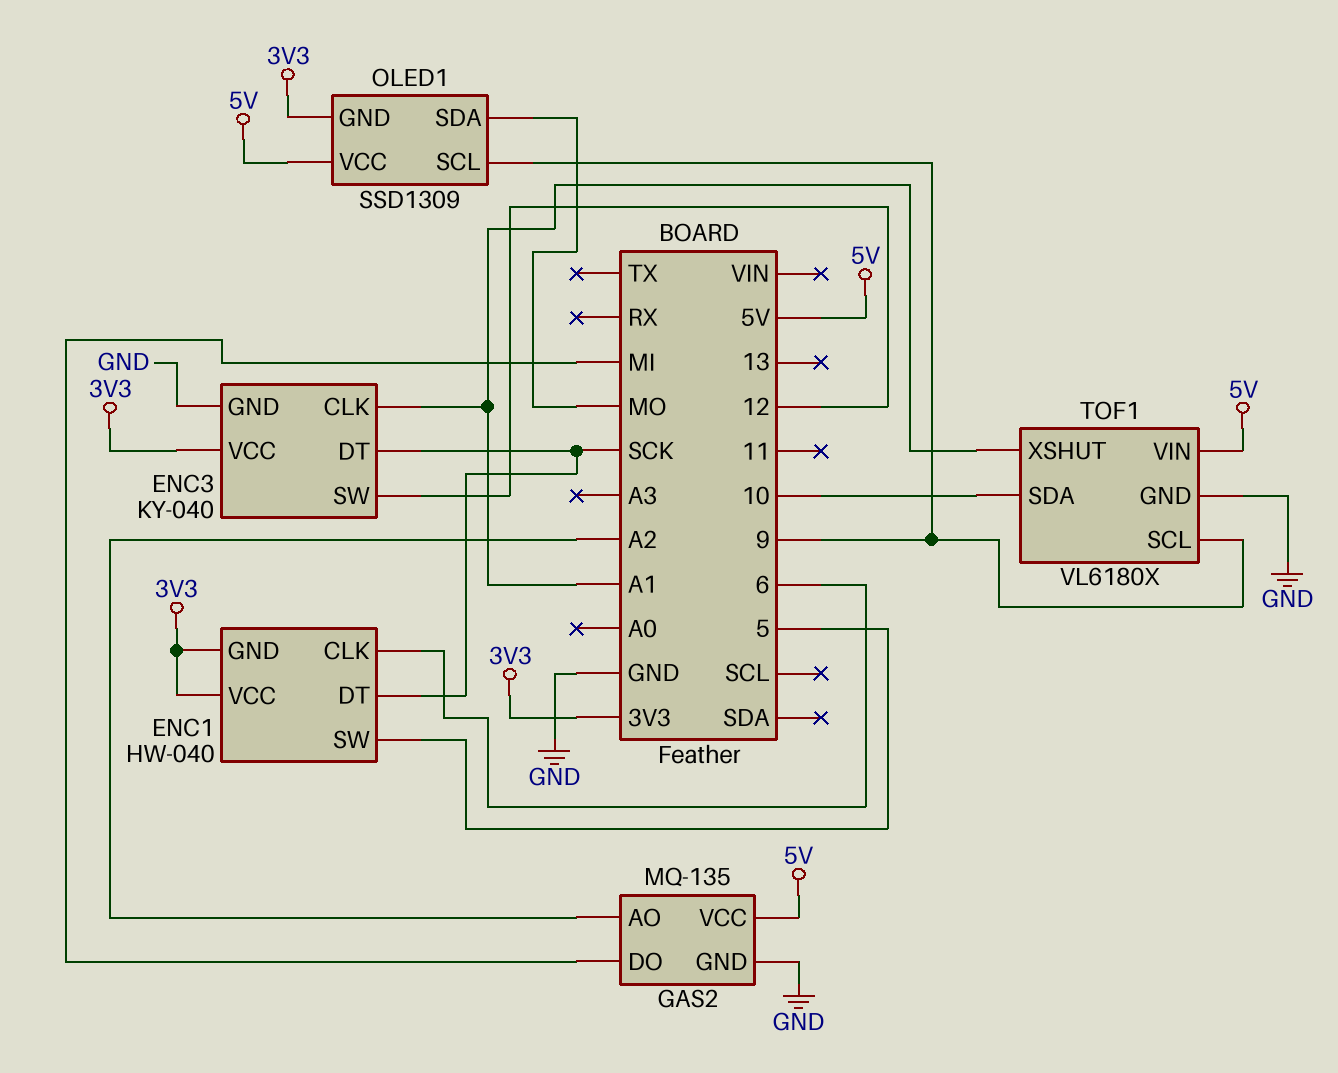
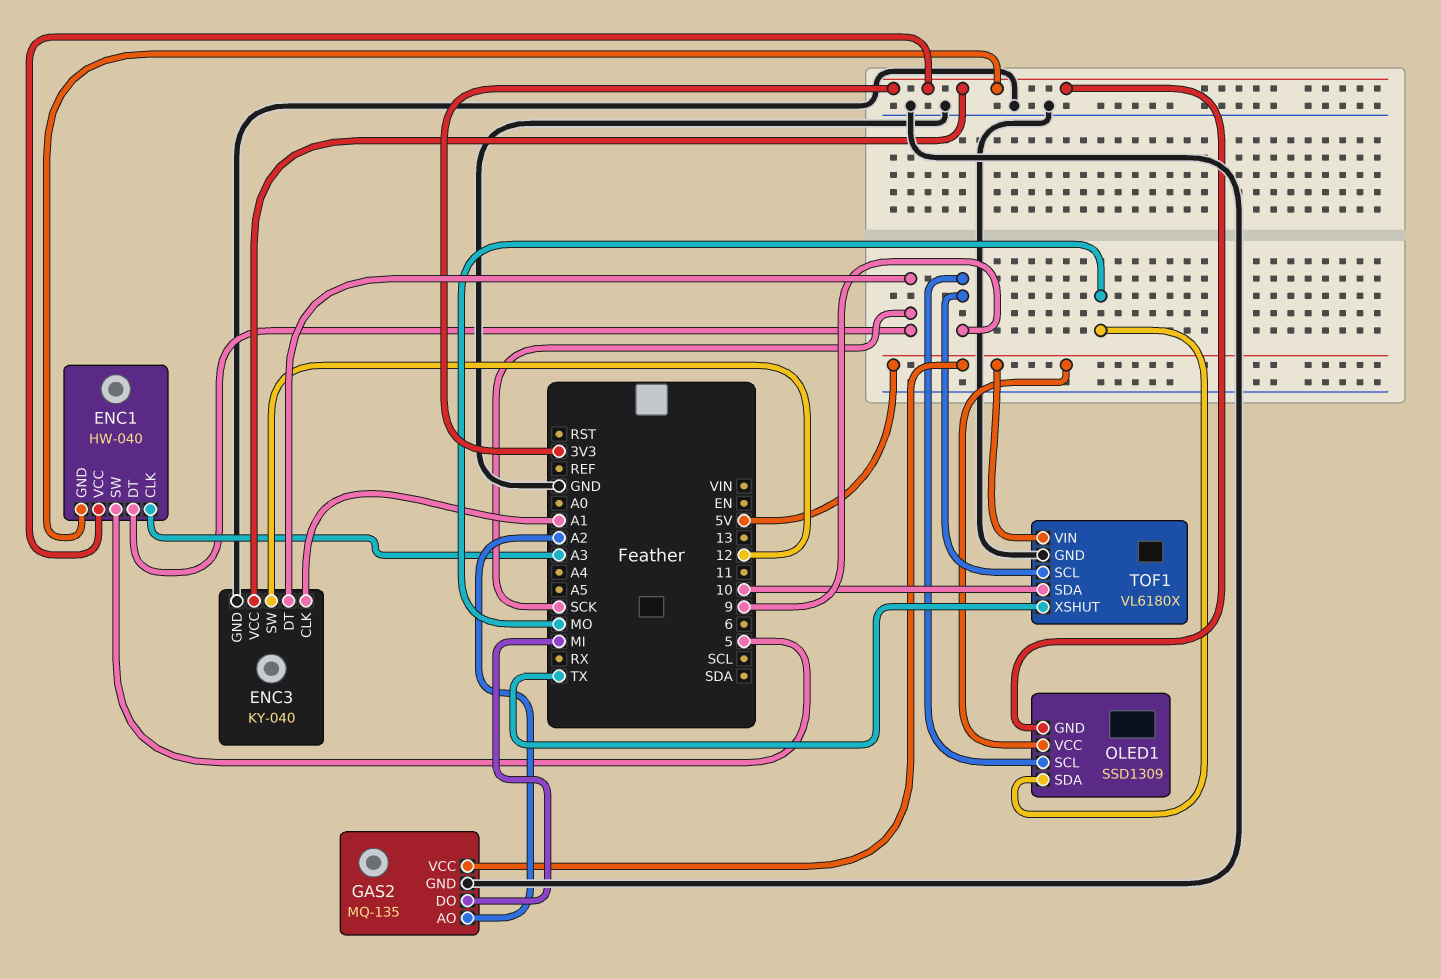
ENC1 pin CLK: 6 -> A3
TOF1 pin XSHUT: A1 -> TX

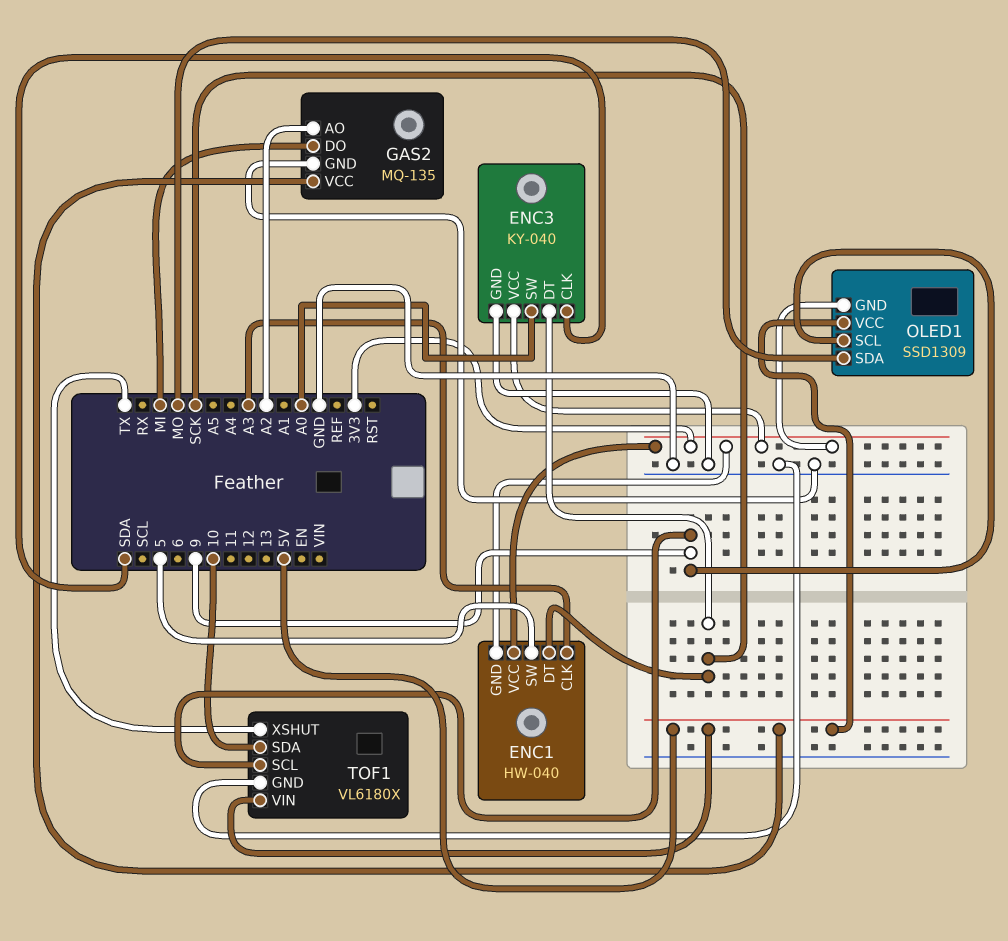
ENC3 pin CLK: A1 -> SDA
ENC3 pin SW: 12 -> A0

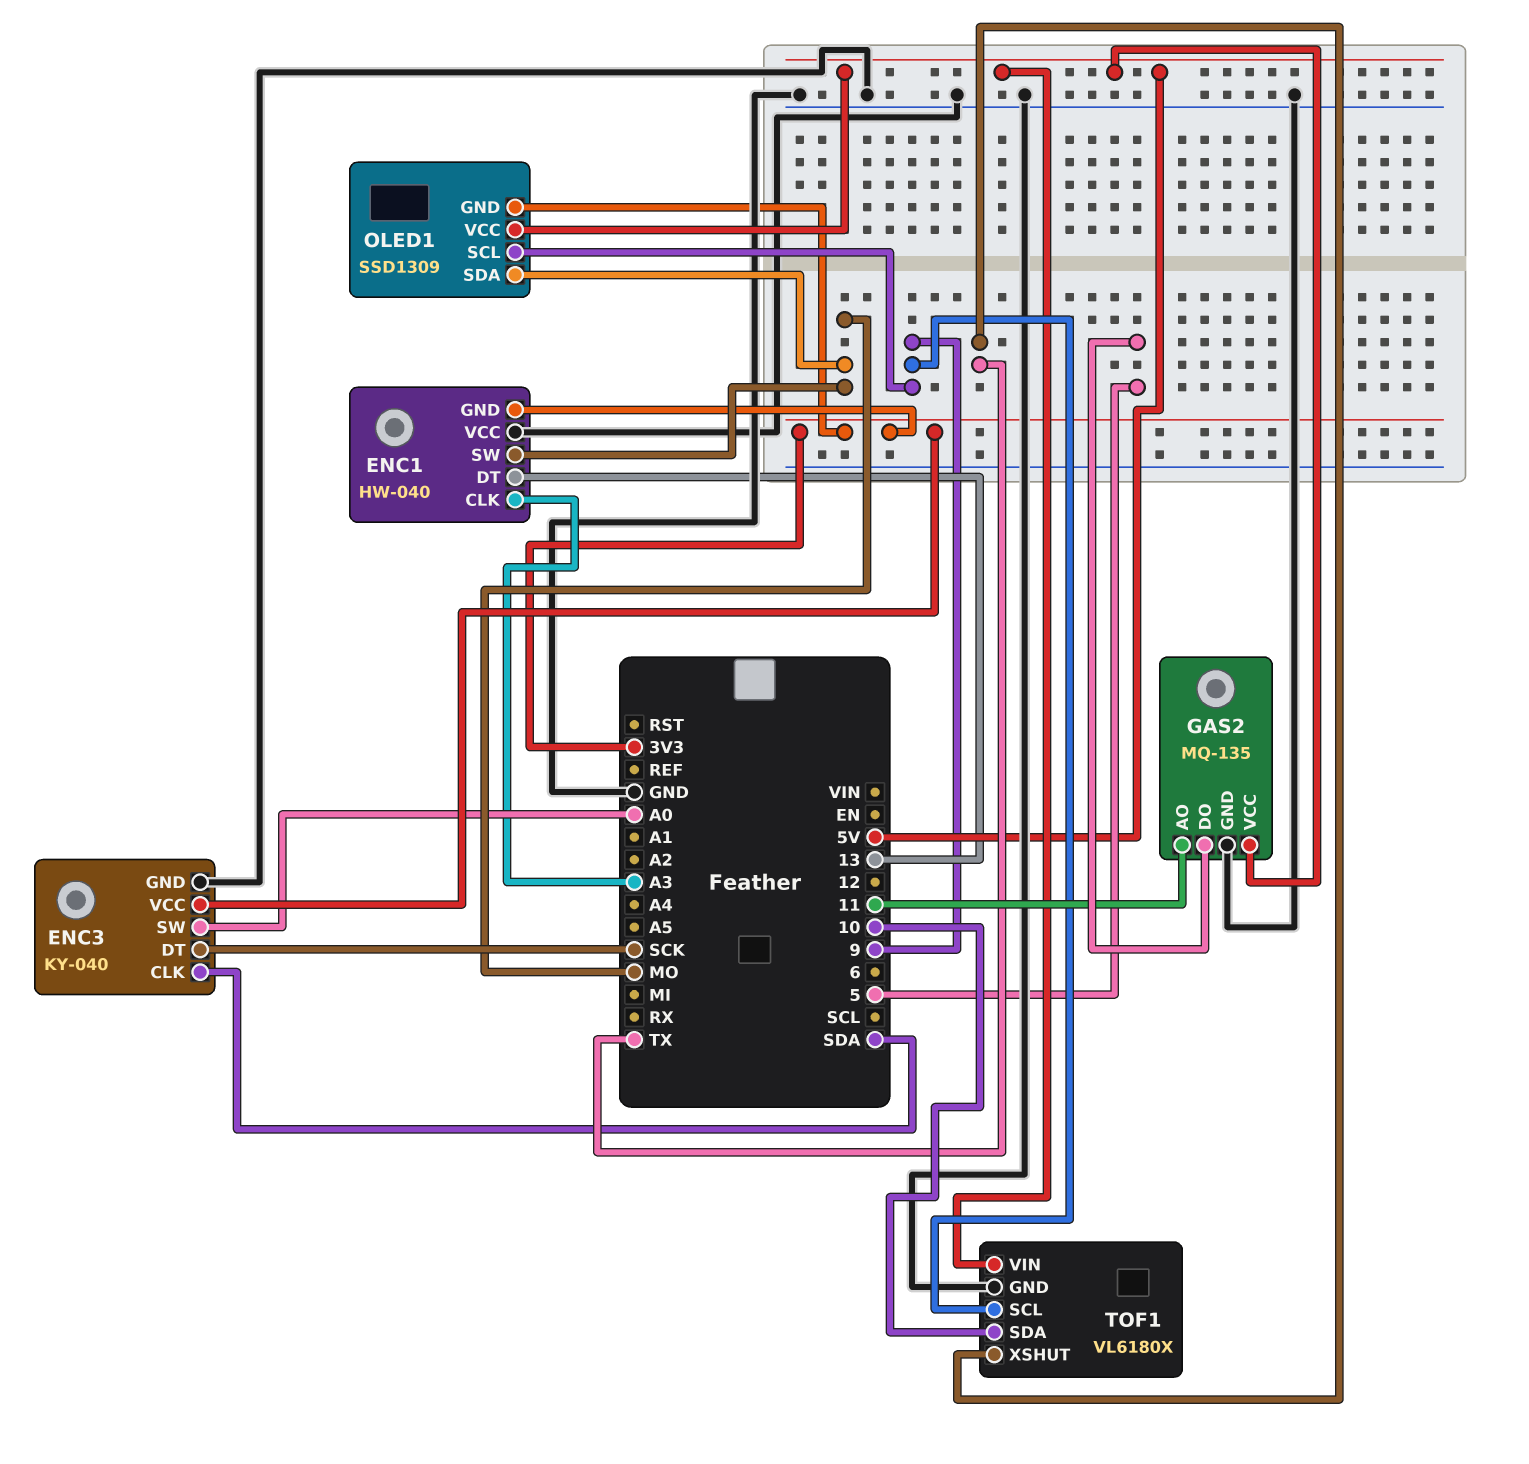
ENC1 pin DT: SCK -> 13
ENC1 pin SW: 5 -> MO
ENC1 pin VCC: 3V3 -> GND
GAS2 pin AO: A2 -> 11
GAS2 pin DO: MI -> 5

